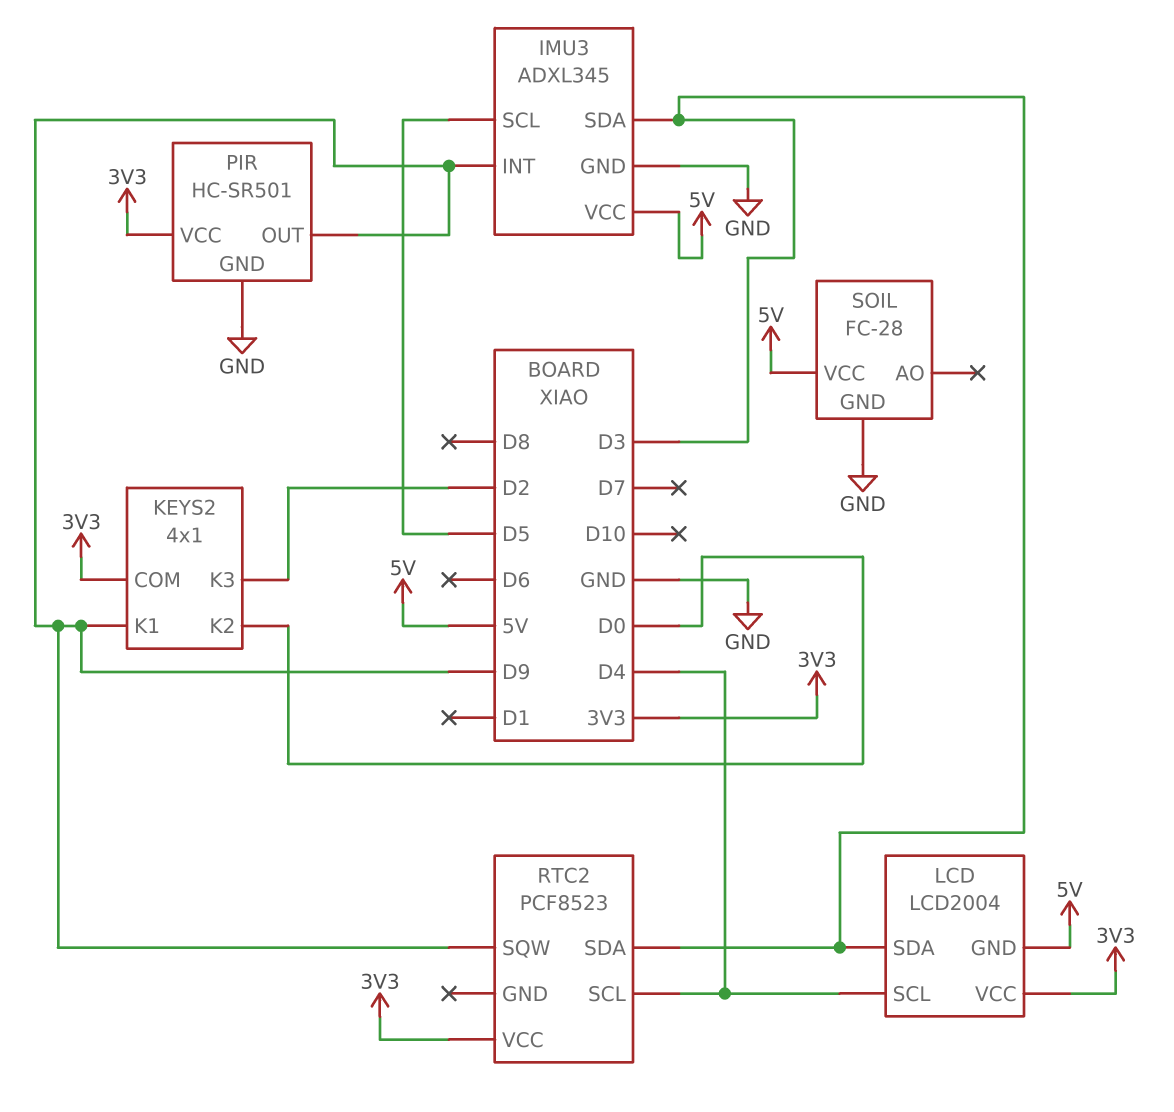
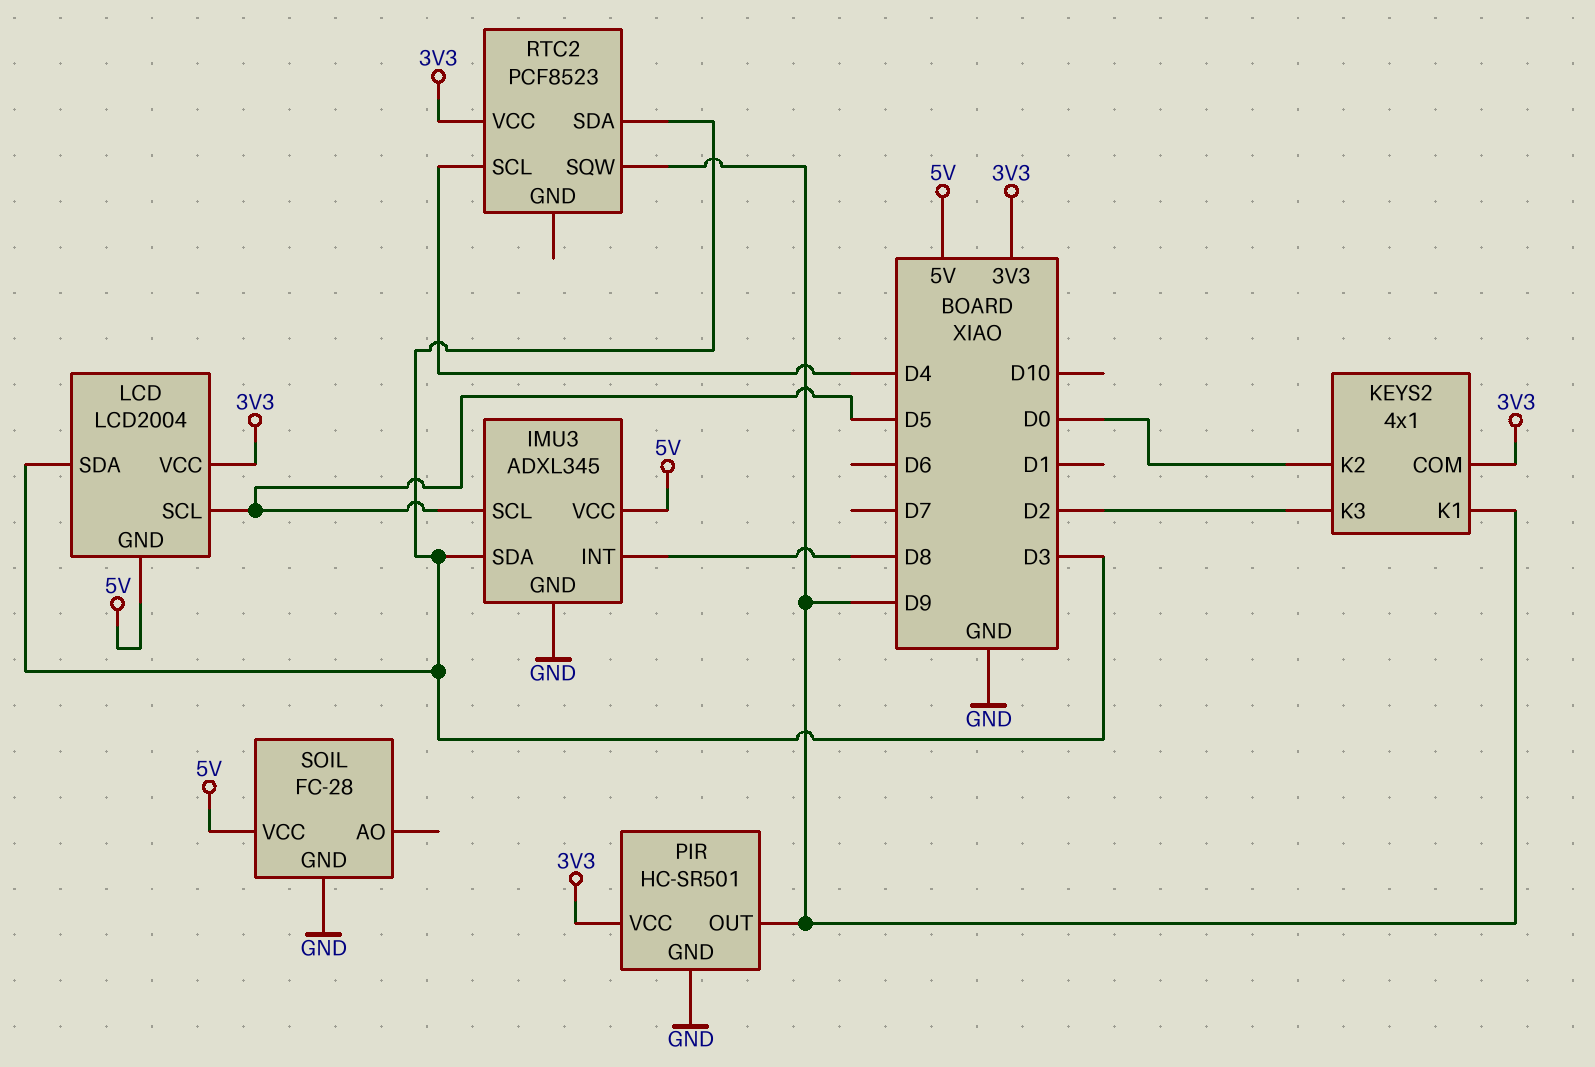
IMU3 pin INT: D9 -> D8
LCD pin SCL: D4 -> D5

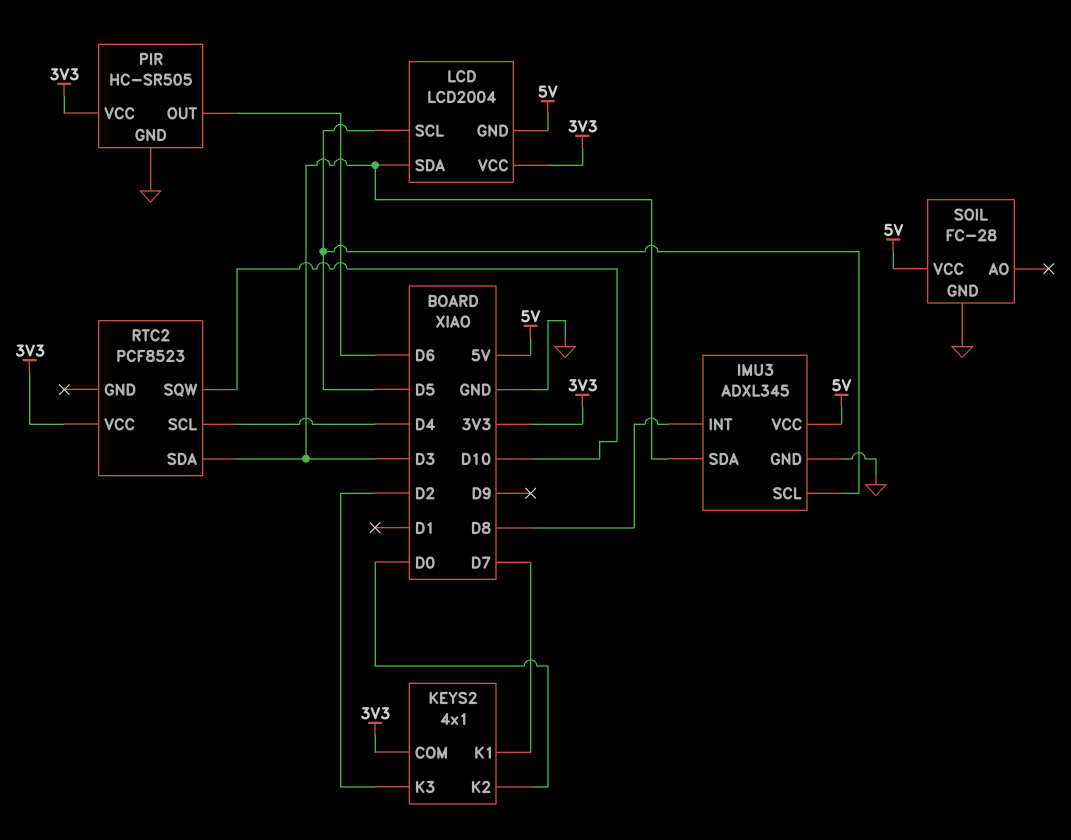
KEYS2 pin K1: D9 -> D7
PIR: HC-SR501 -> HC-SR505
PIR pin OUT: D9 -> D6
RTC2 pin SQW: D9 -> D10

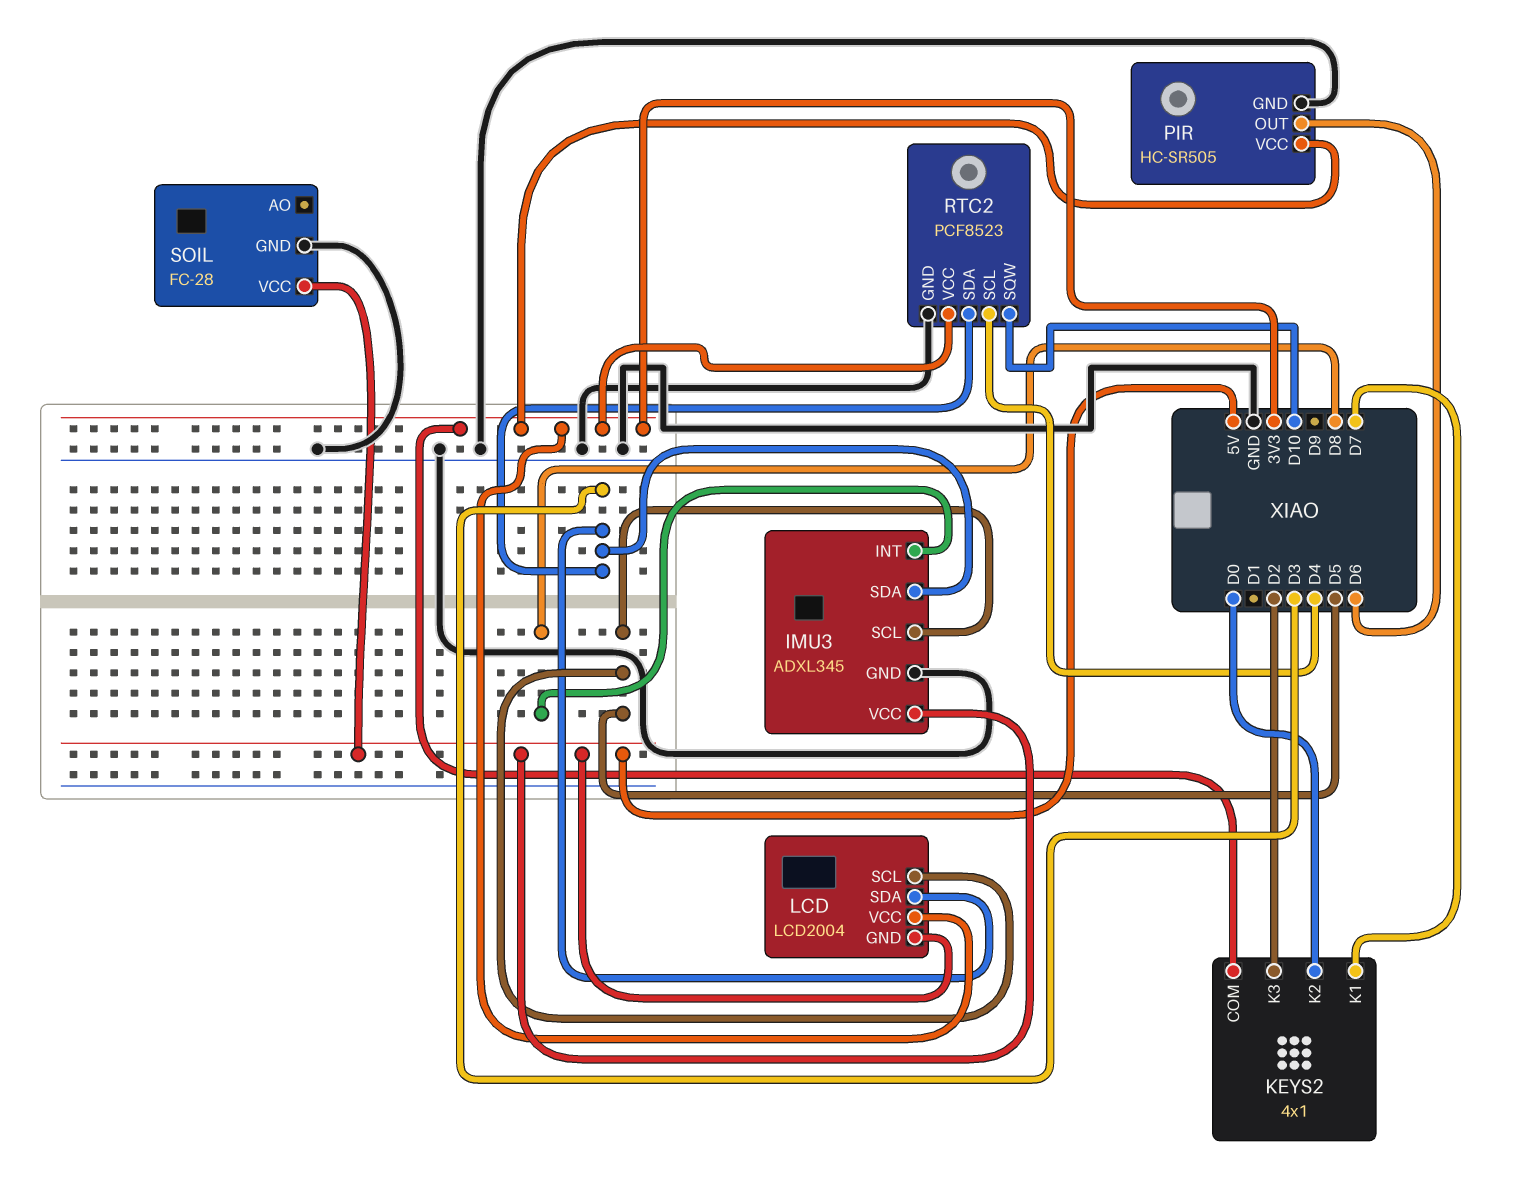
RTC2 pin GND: none -> GND

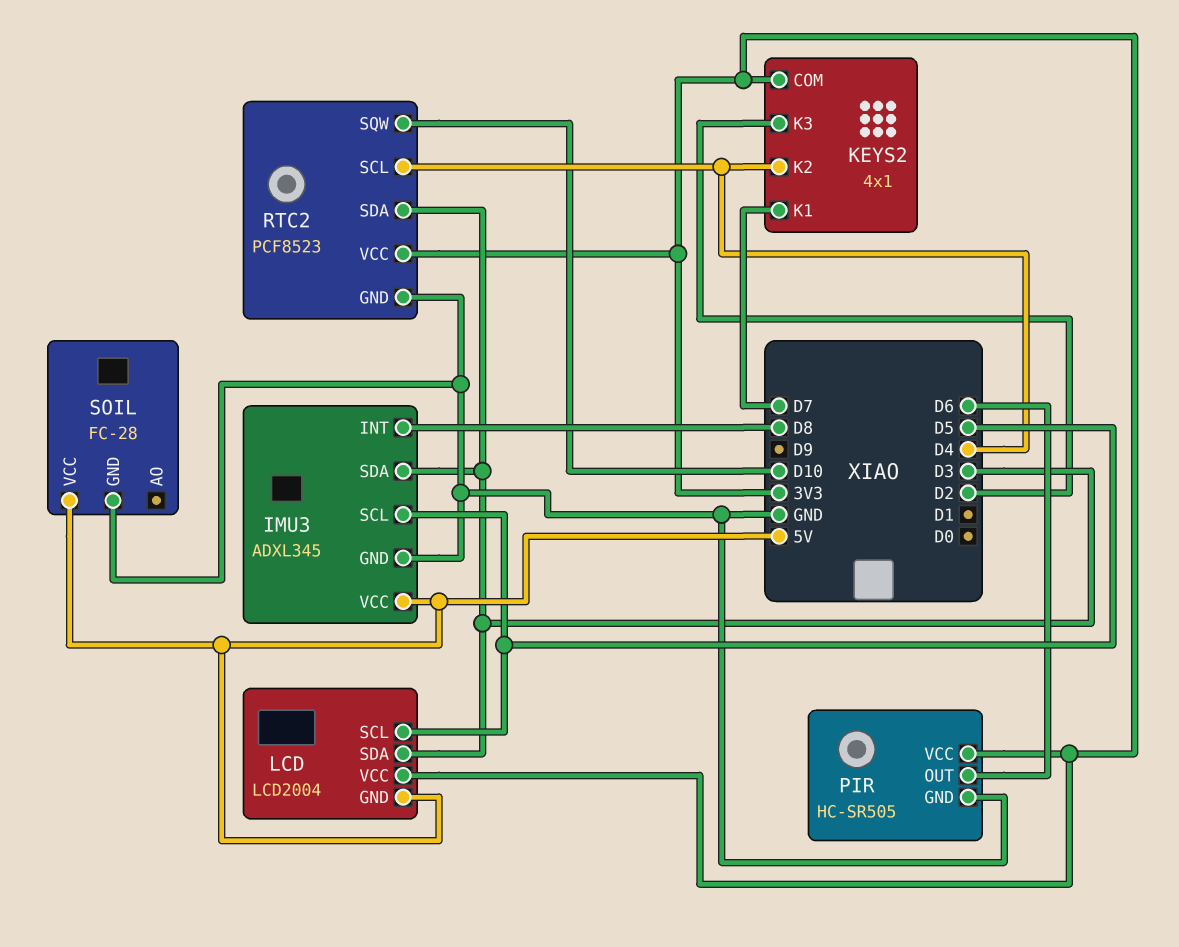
KEYS2 pin K2: D0 -> D4

